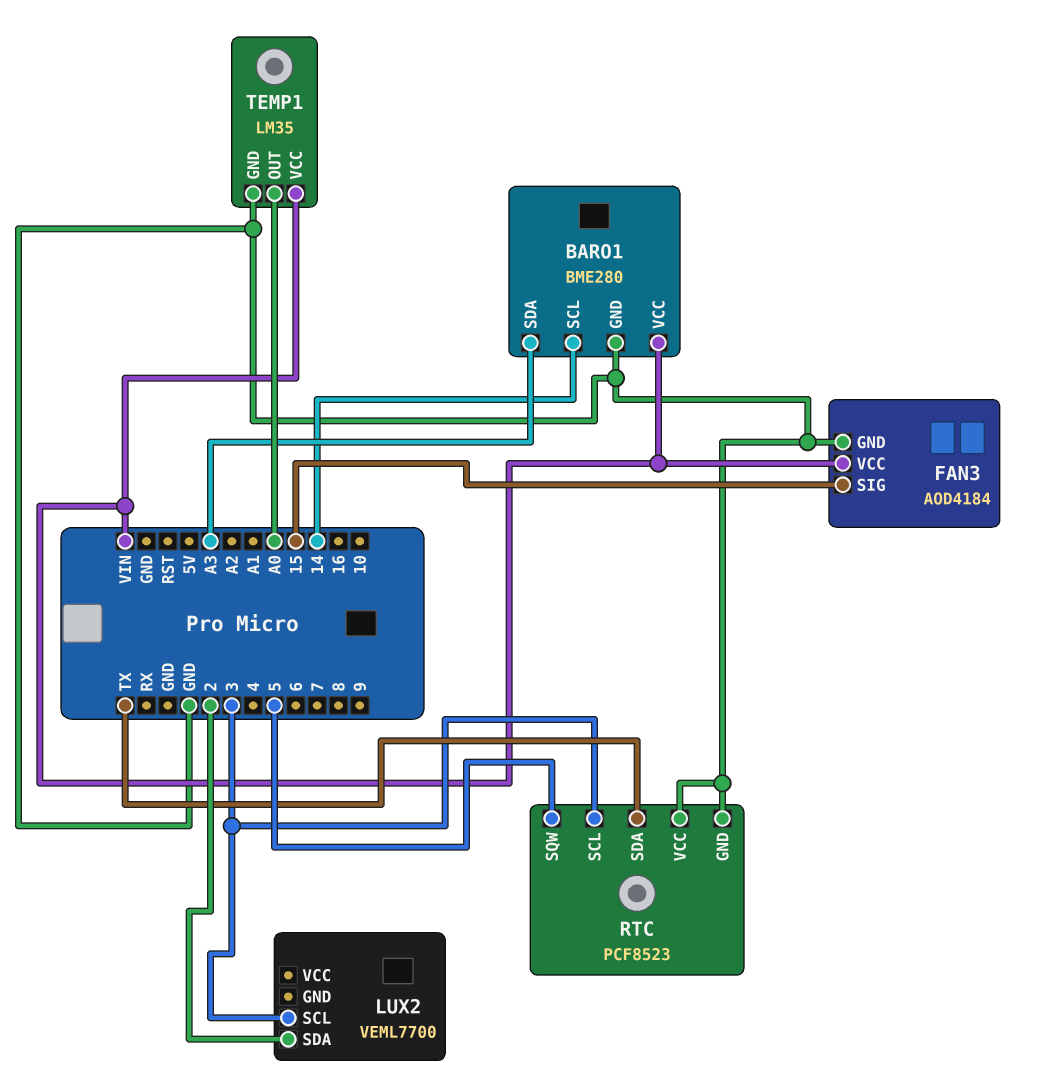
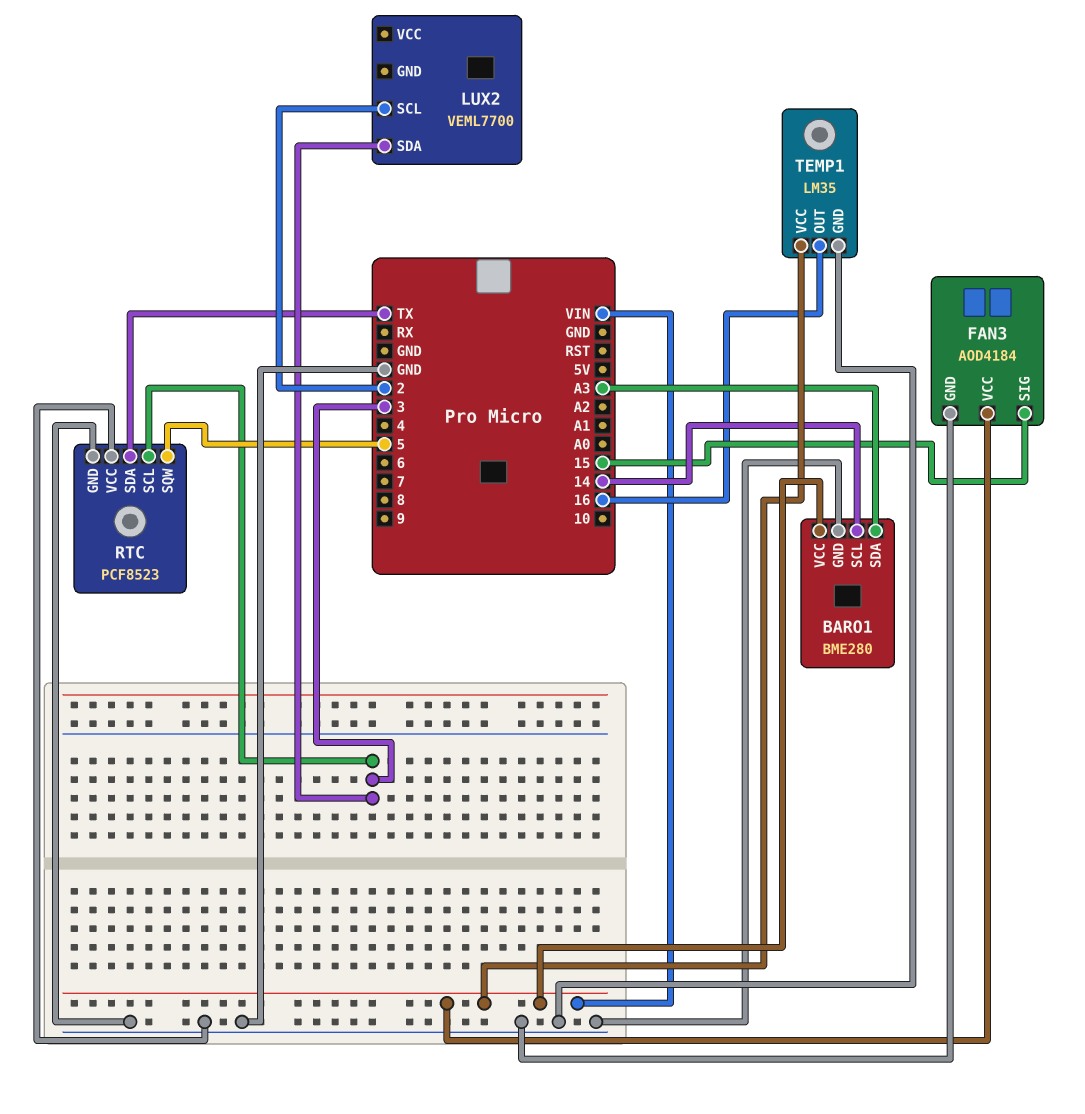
LUX2 pin SCL: 3 -> 2
LUX2 pin SDA: 2 -> 3
TEMP1 pin OUT: A0 -> 16

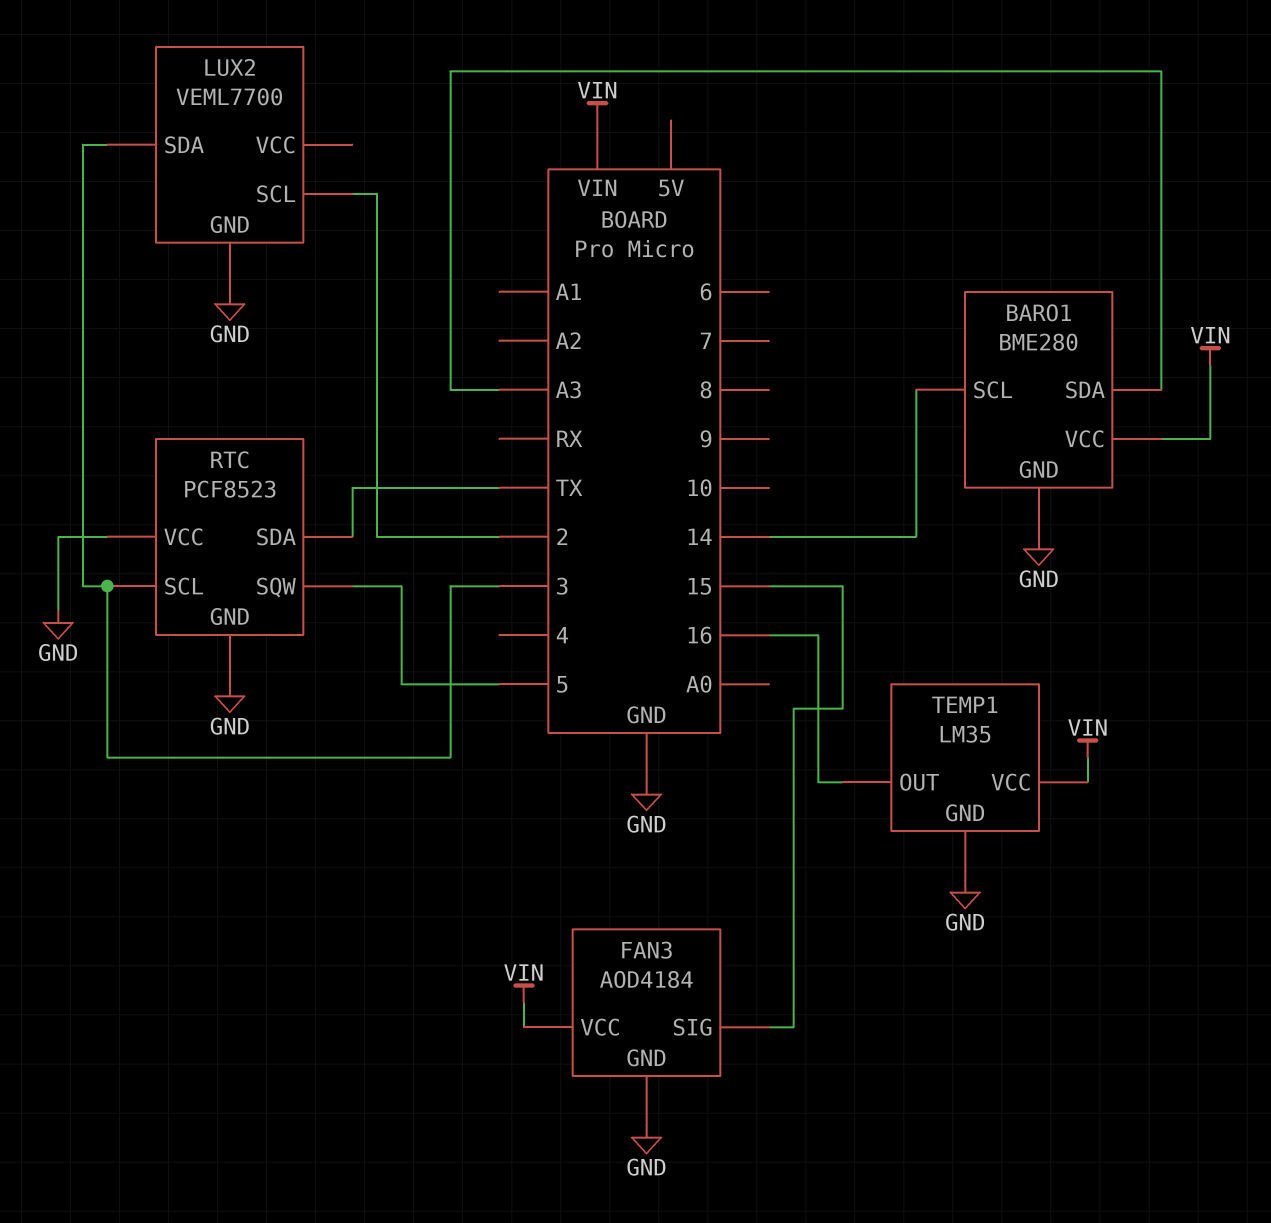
LUX2 pin GND: none -> GND

